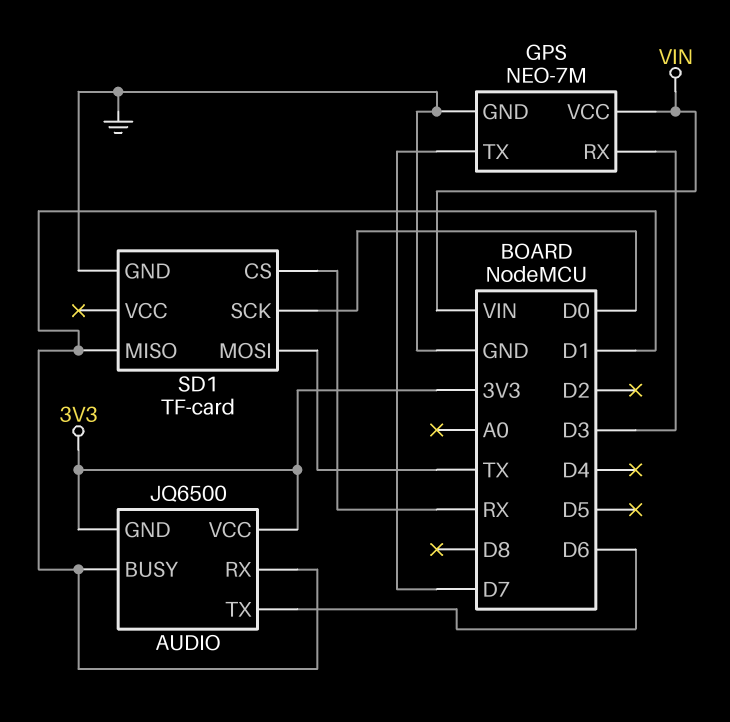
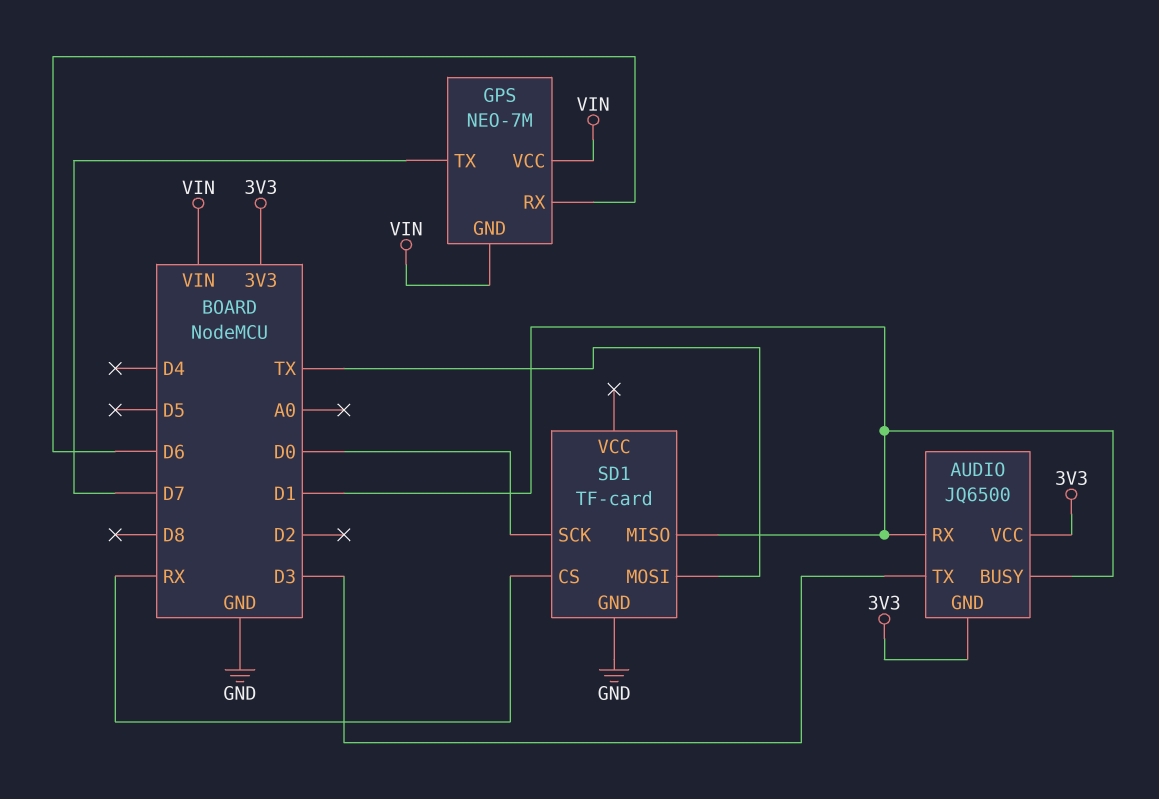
AUDIO pin TX: D6 -> D3
GPS pin GND: GND -> VIN
GPS pin RX: D3 -> D6

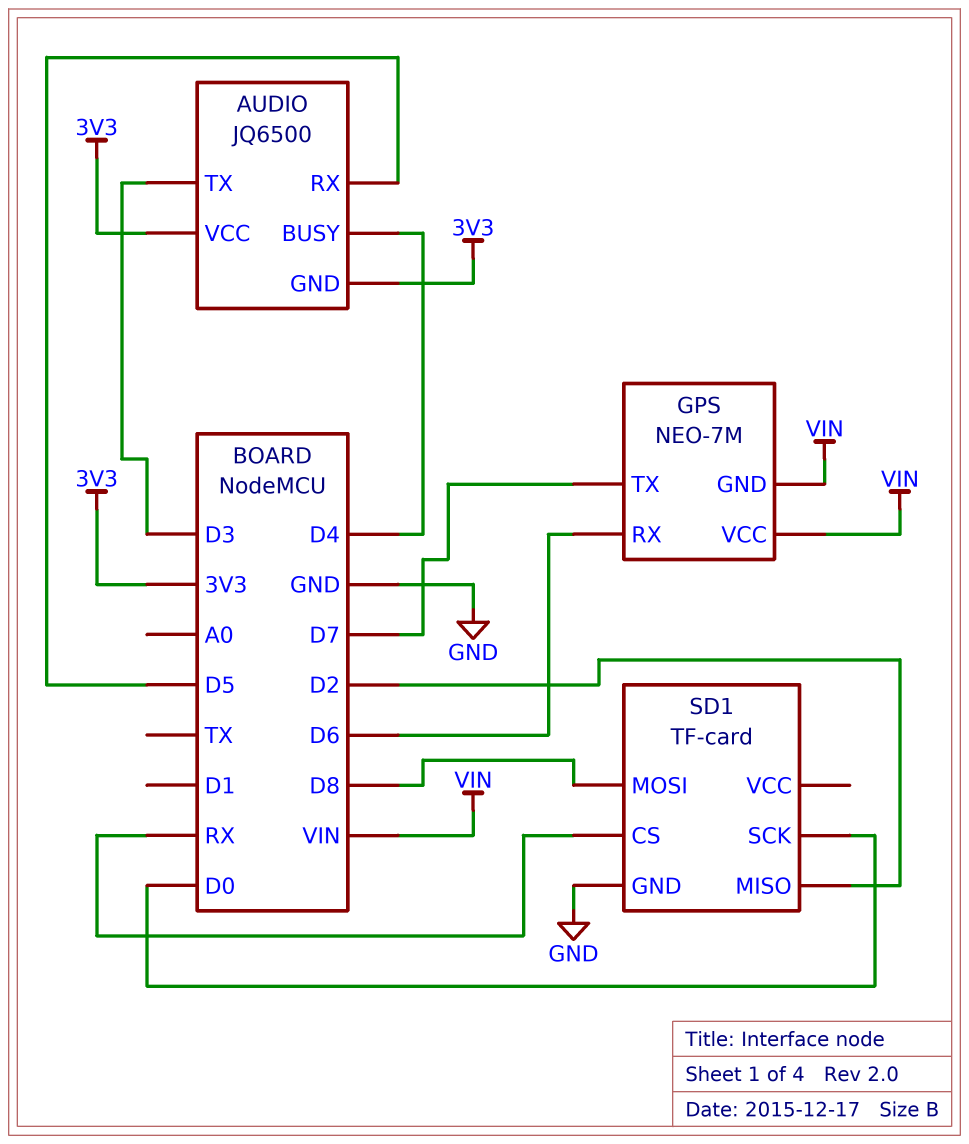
AUDIO pin BUSY: D1 -> D4
AUDIO pin RX: D1 -> D5
SD1 pin MISO: D1 -> D2
SD1 pin MOSI: TX -> D8

